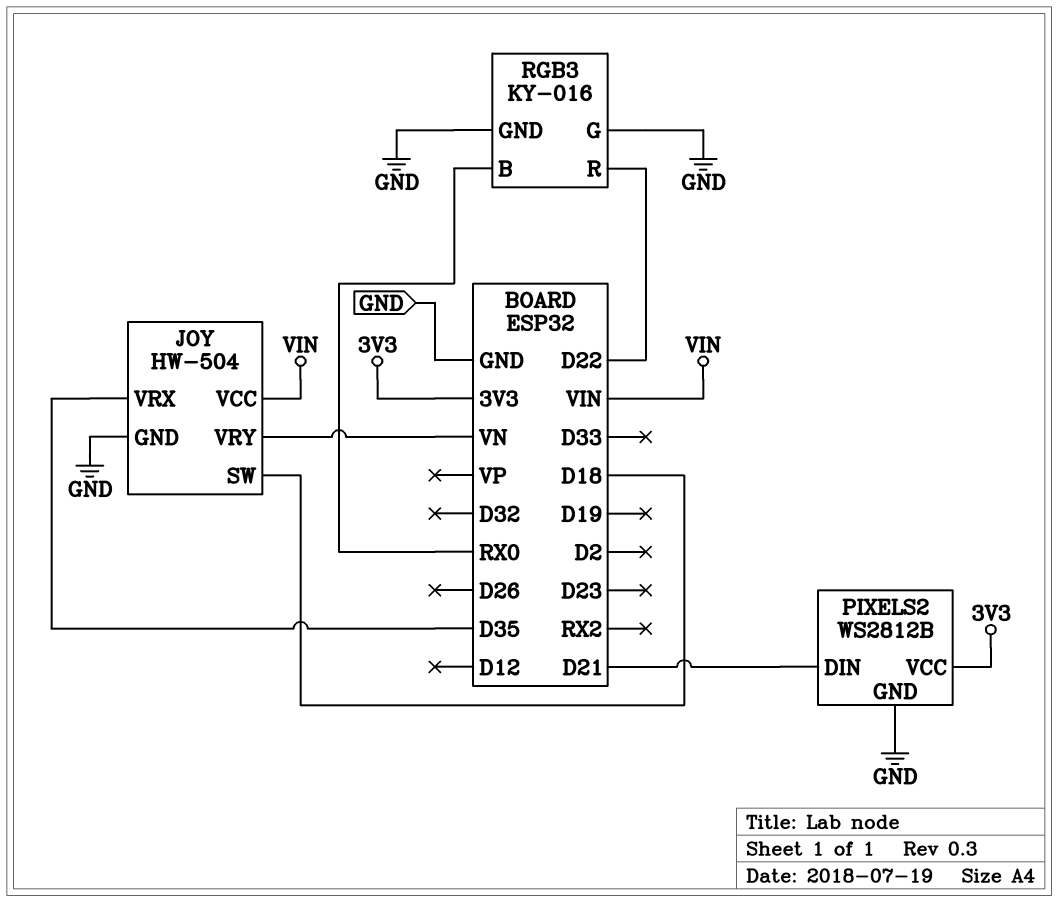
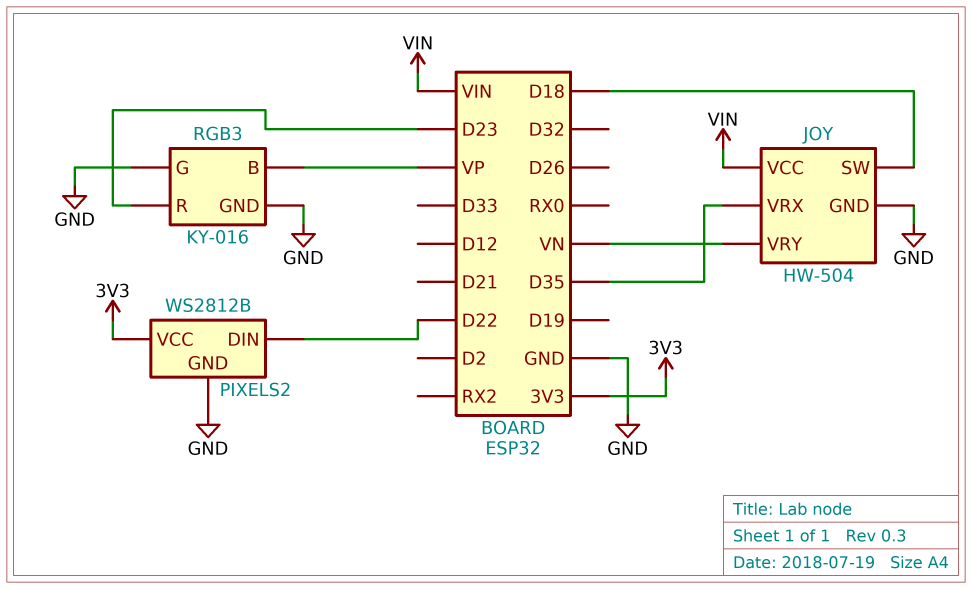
PIXELS2 pin DIN: D21 -> D22
RGB3 pin B: RX0 -> VP
RGB3 pin R: D22 -> D23

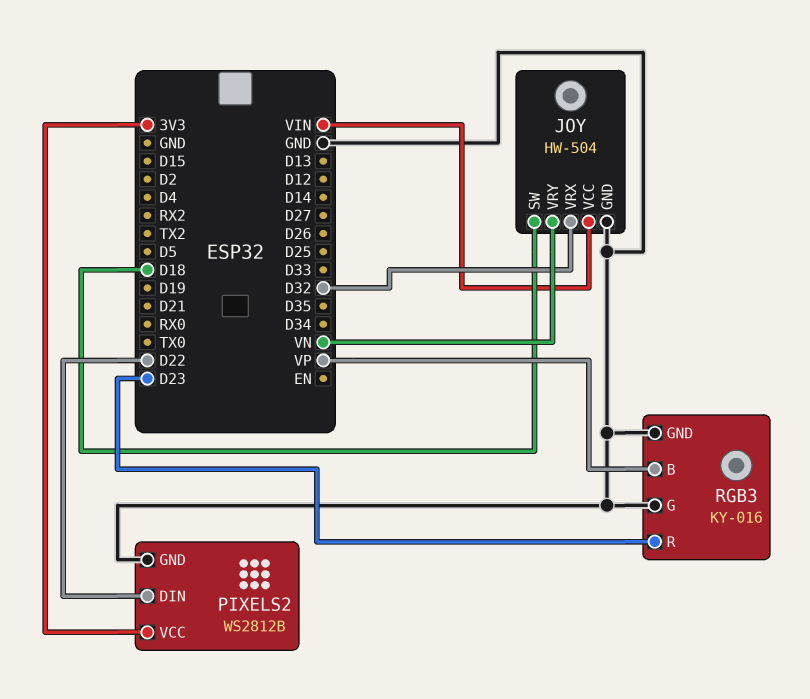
JOY pin VRX: D35 -> D32

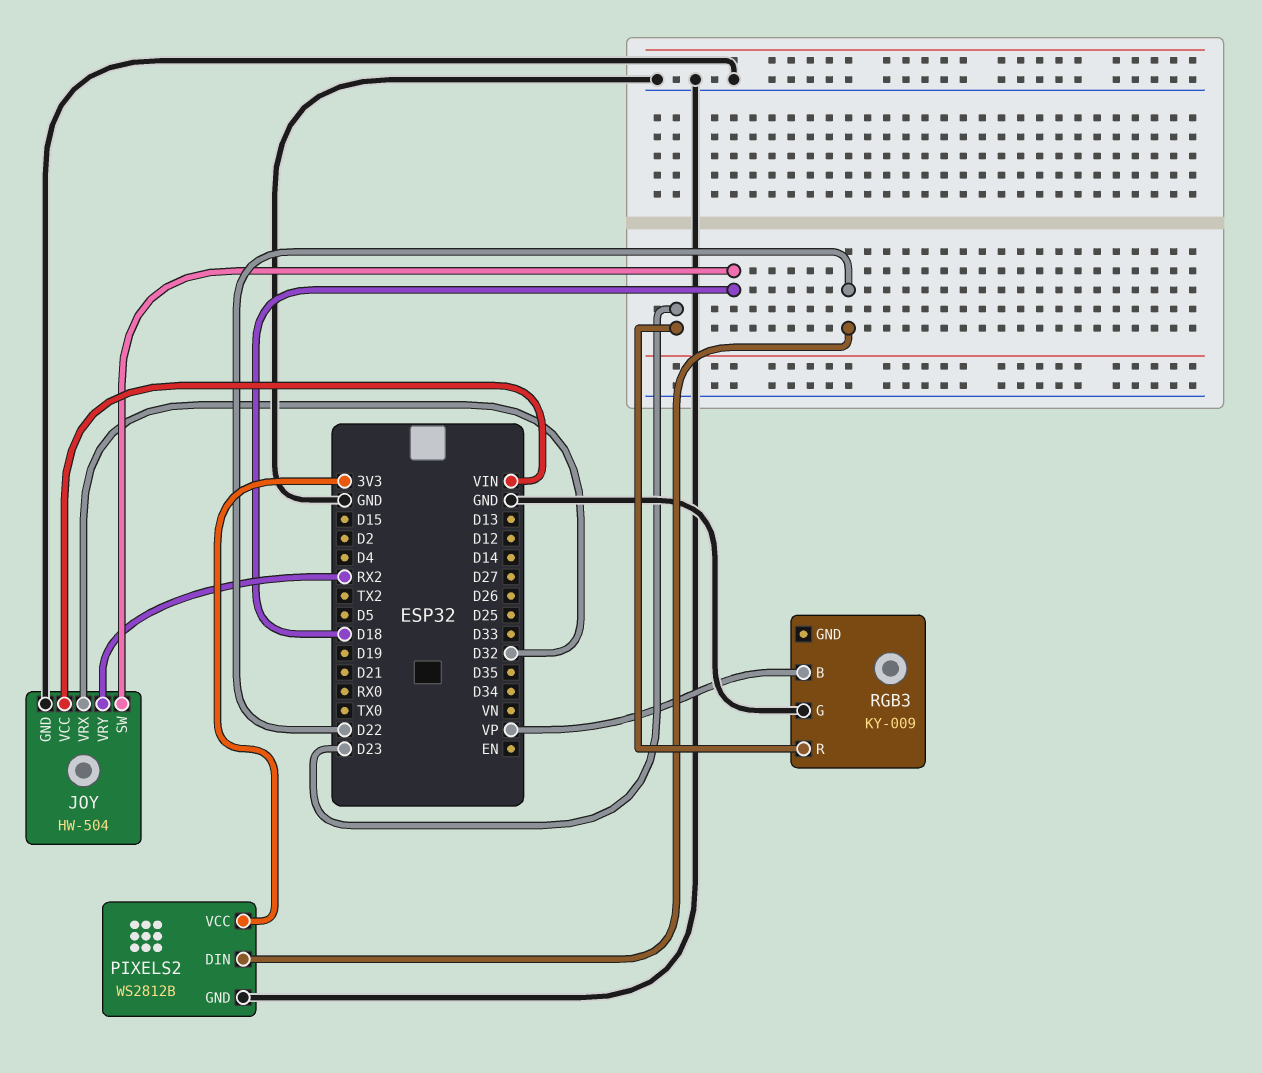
JOY pin VRY: VN -> RX2
RGB3: KY-016 -> KY-009
RGB3 pin GND: GND -> none

